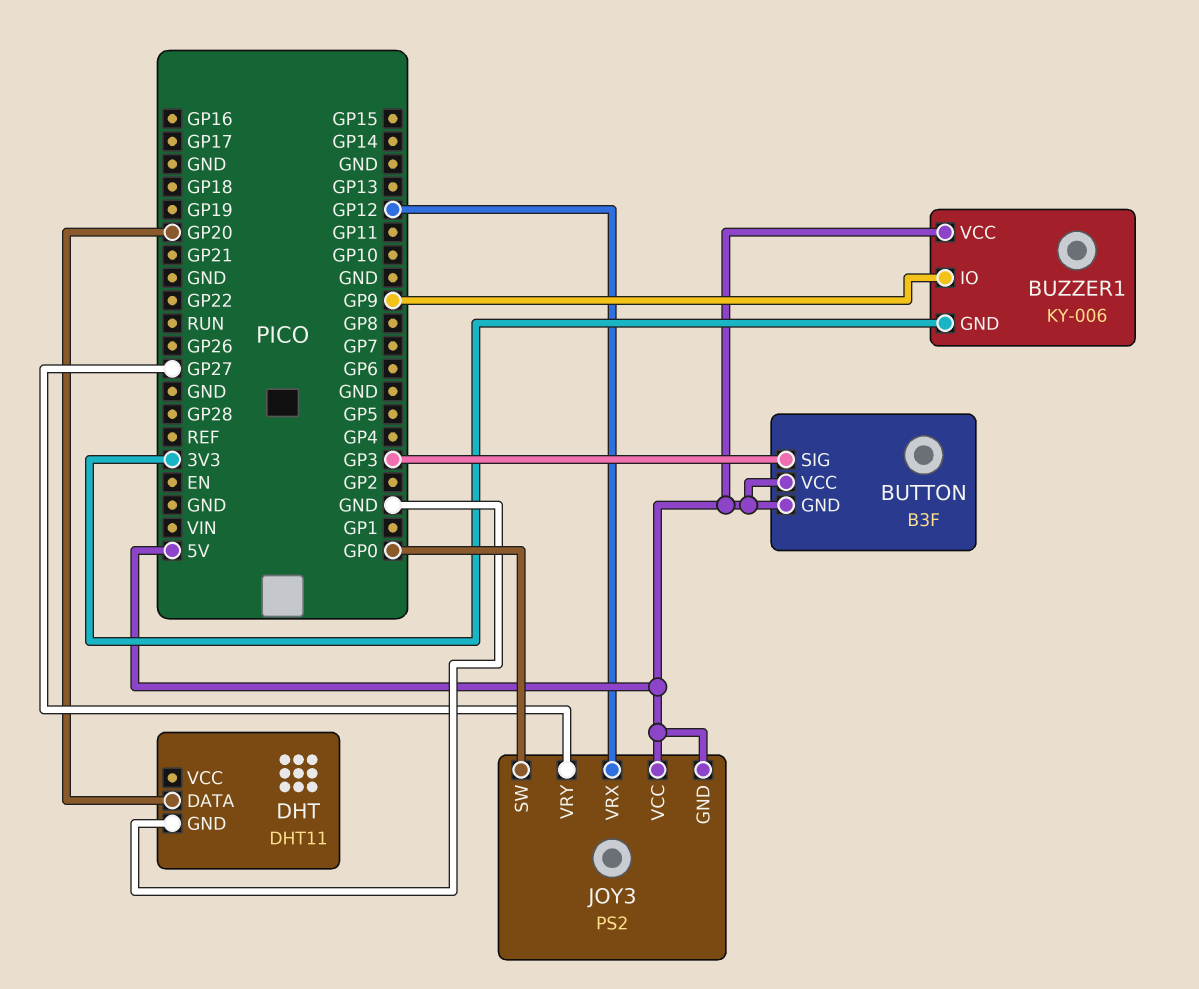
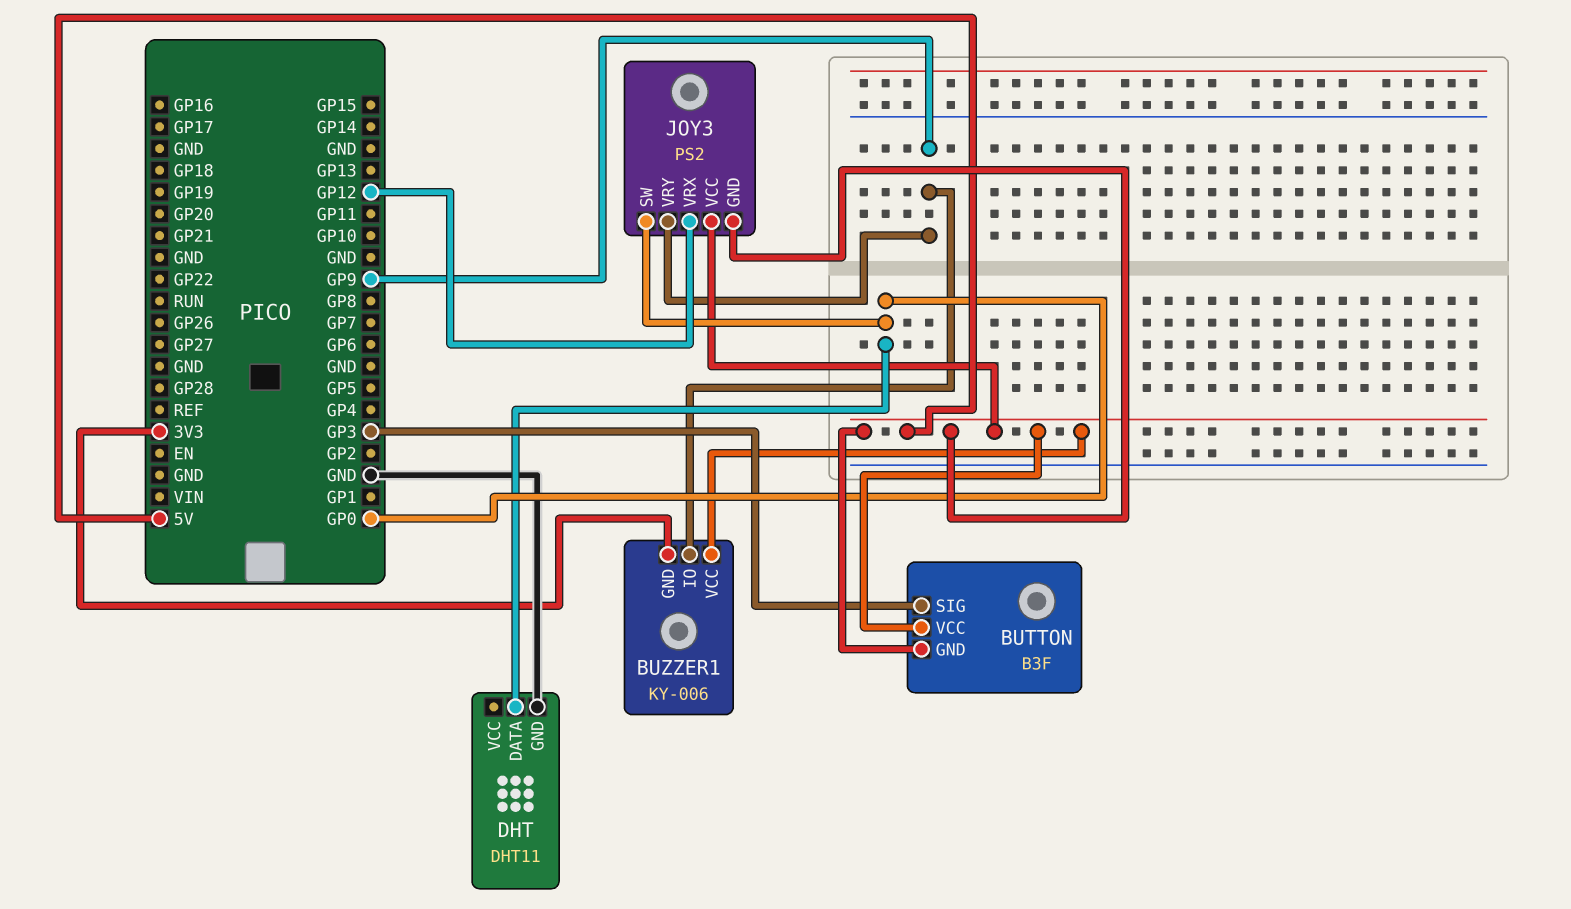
DHT pin DATA: GP20 -> GP0
JOY3 pin VRY: GP27 -> GP9

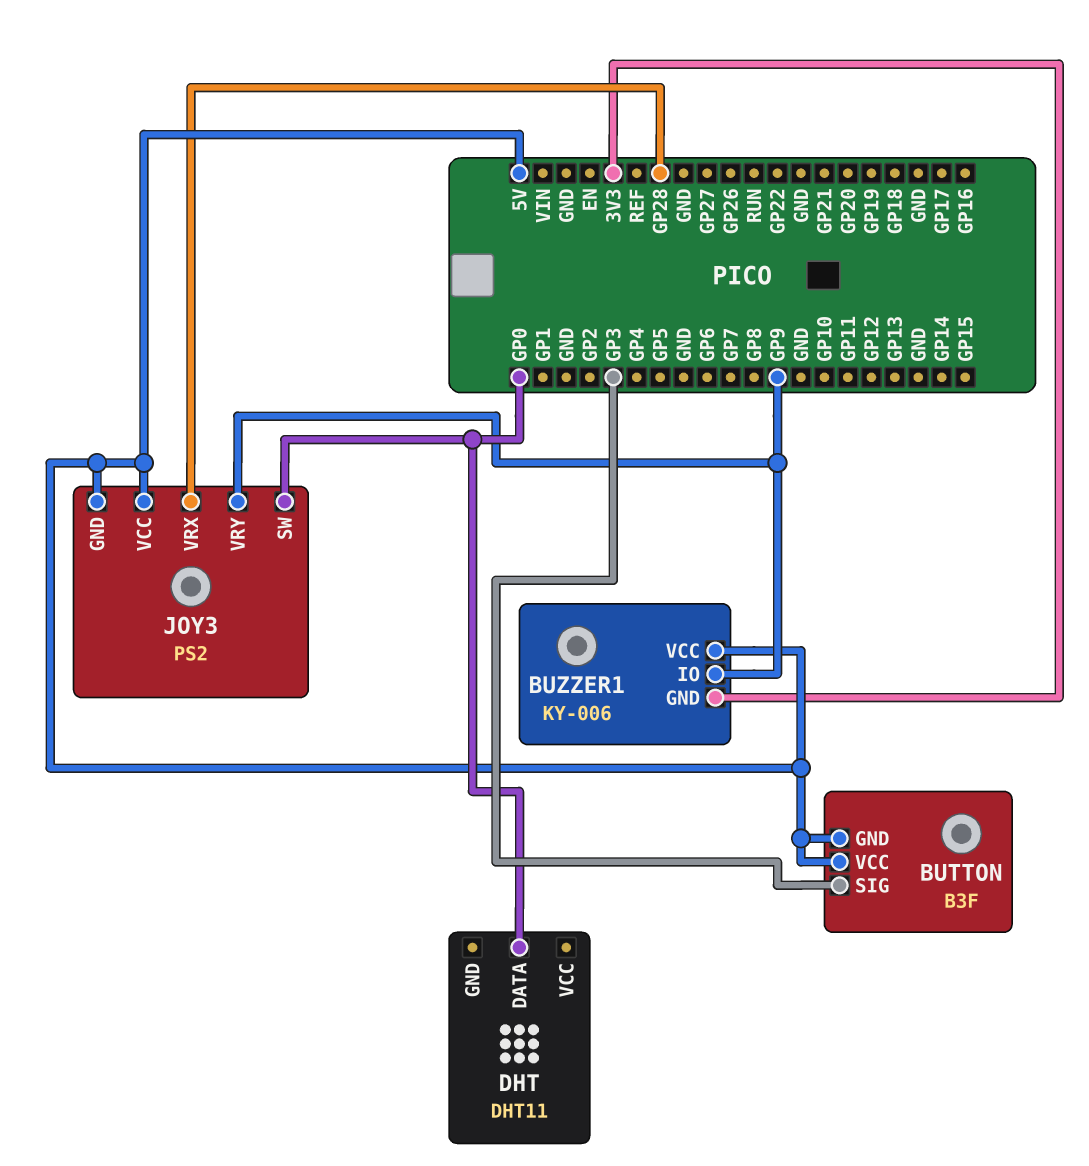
DHT pin GND: GND -> none
JOY3 pin VRX: GP12 -> GP28

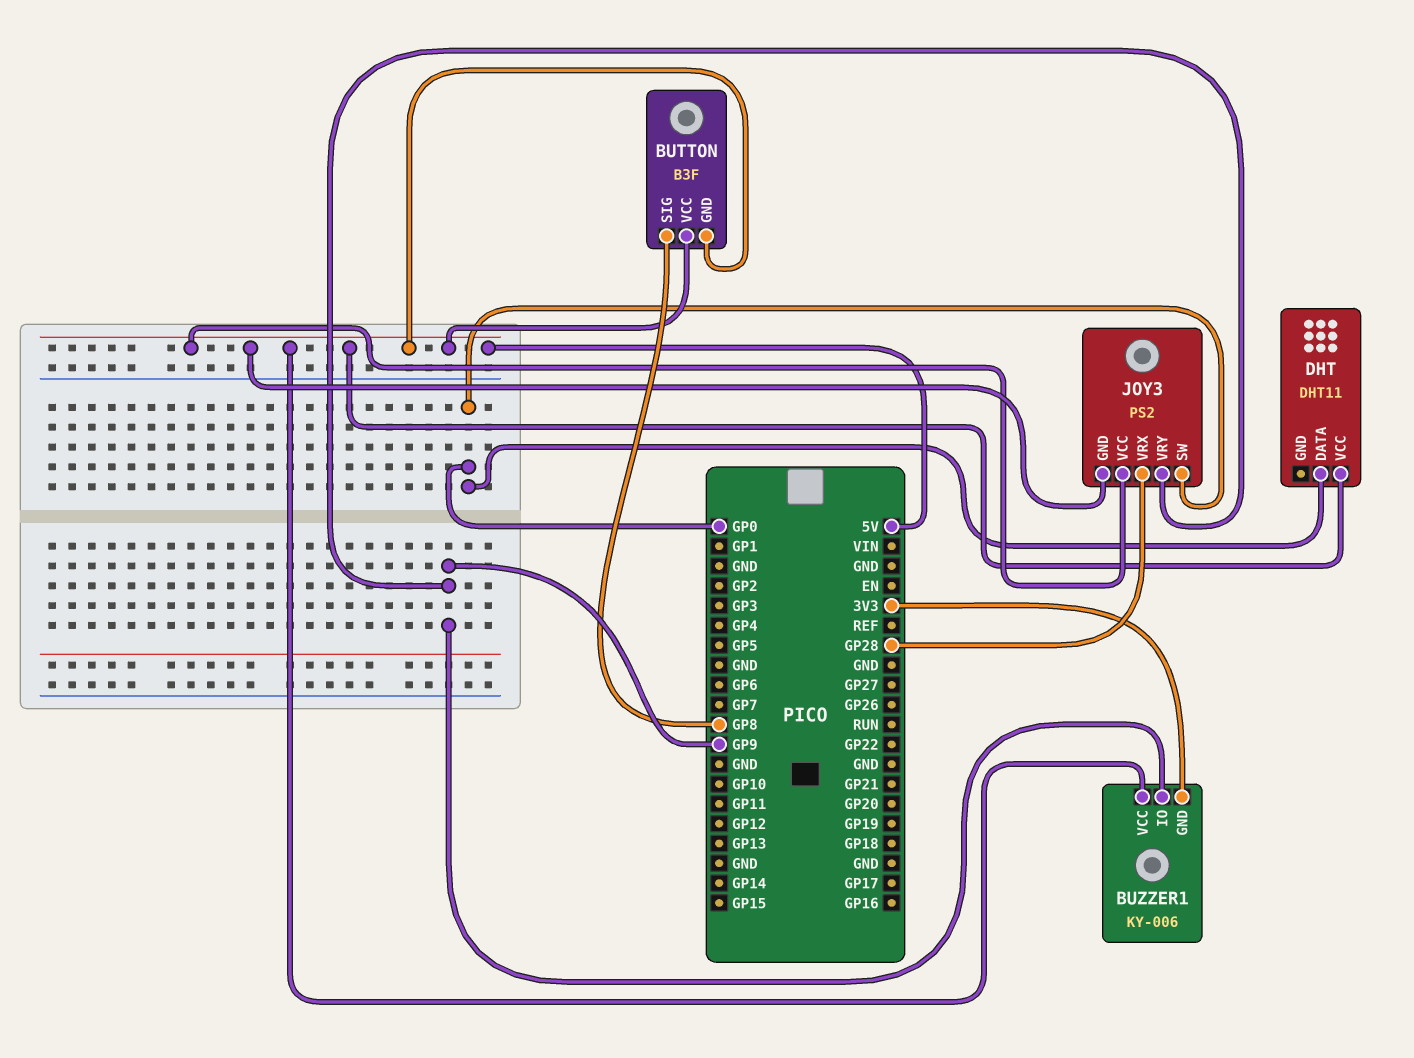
BUTTON pin SIG: GP3 -> GP8
DHT pin VCC: none -> 5V

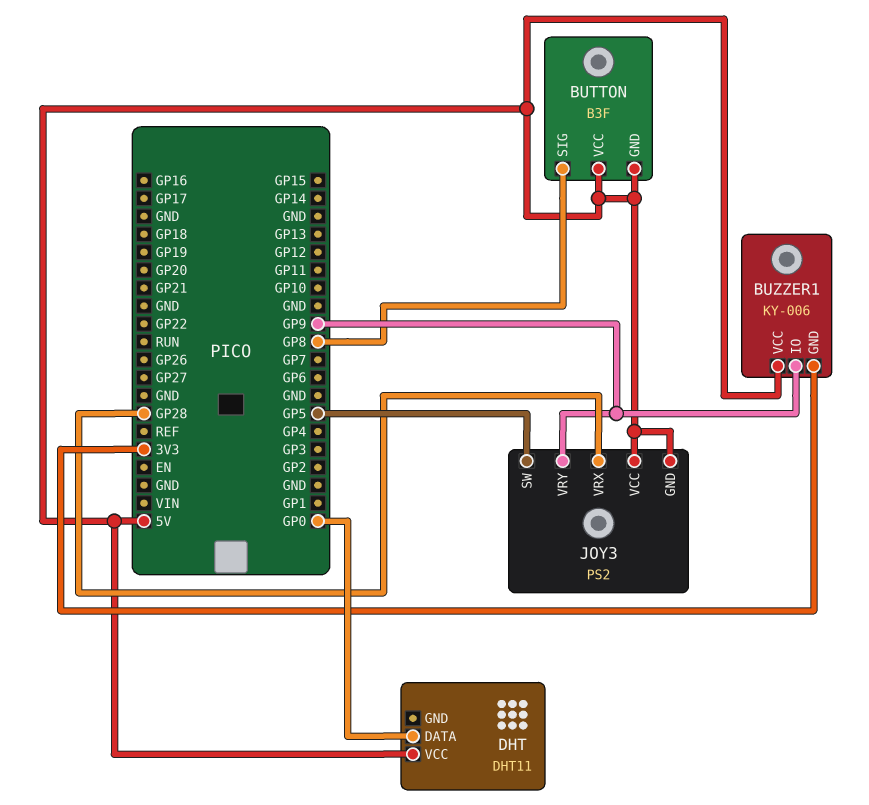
JOY3 pin SW: GP0 -> GP5

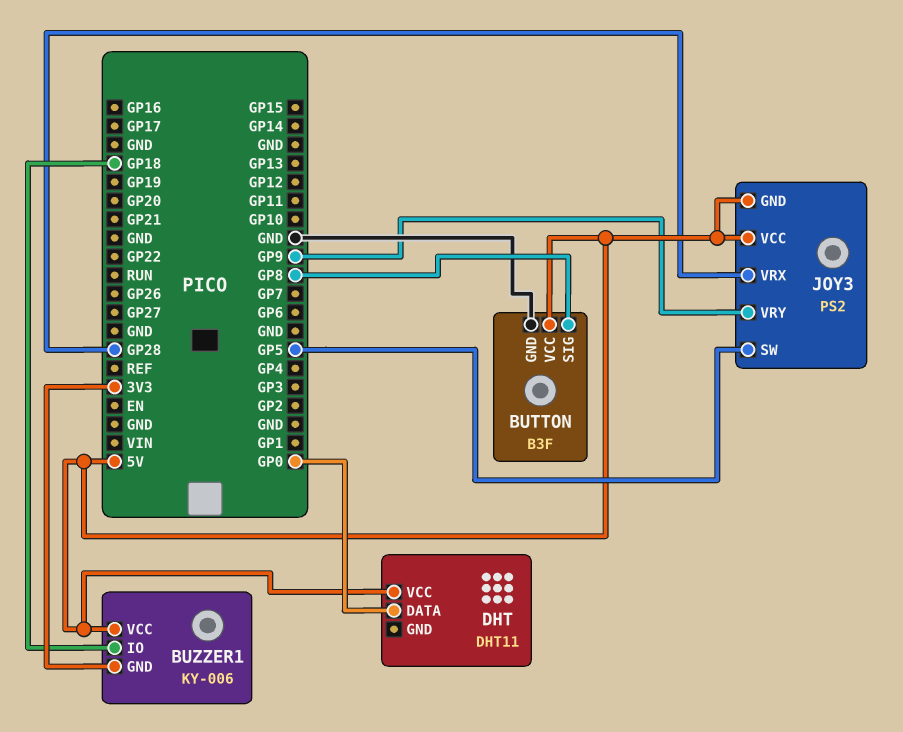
BUTTON pin GND: 5V -> GND
BUZZER1 pin IO: GP9 -> GP18

